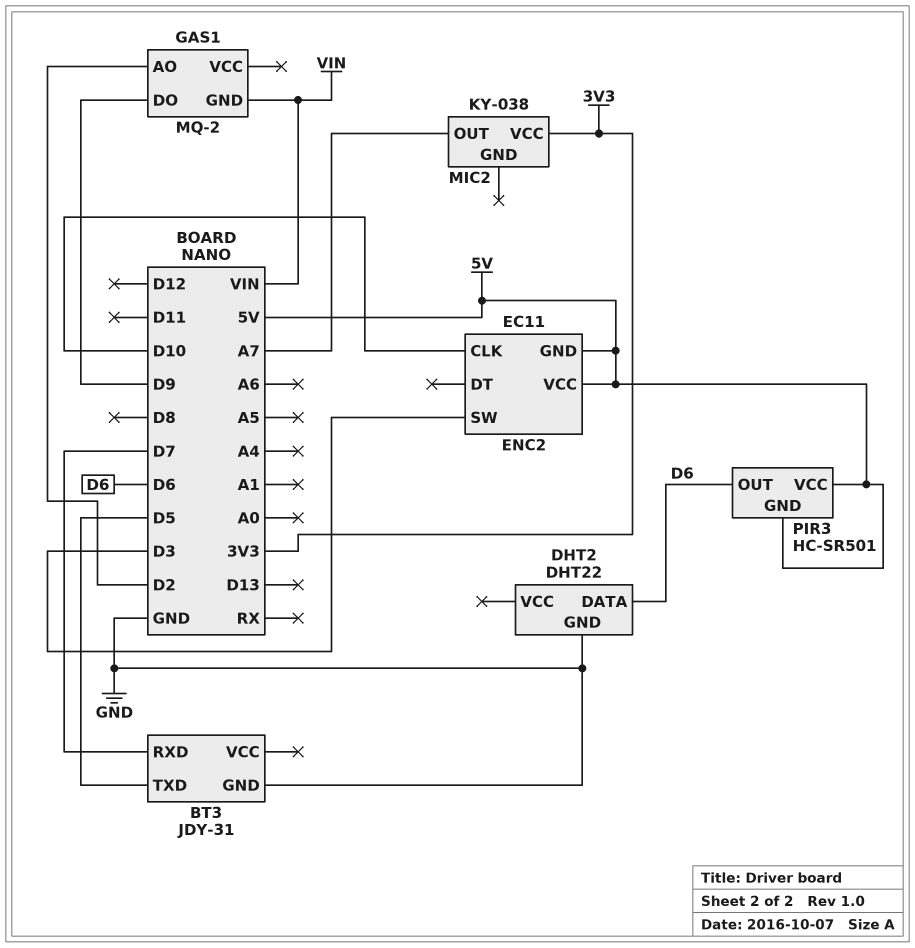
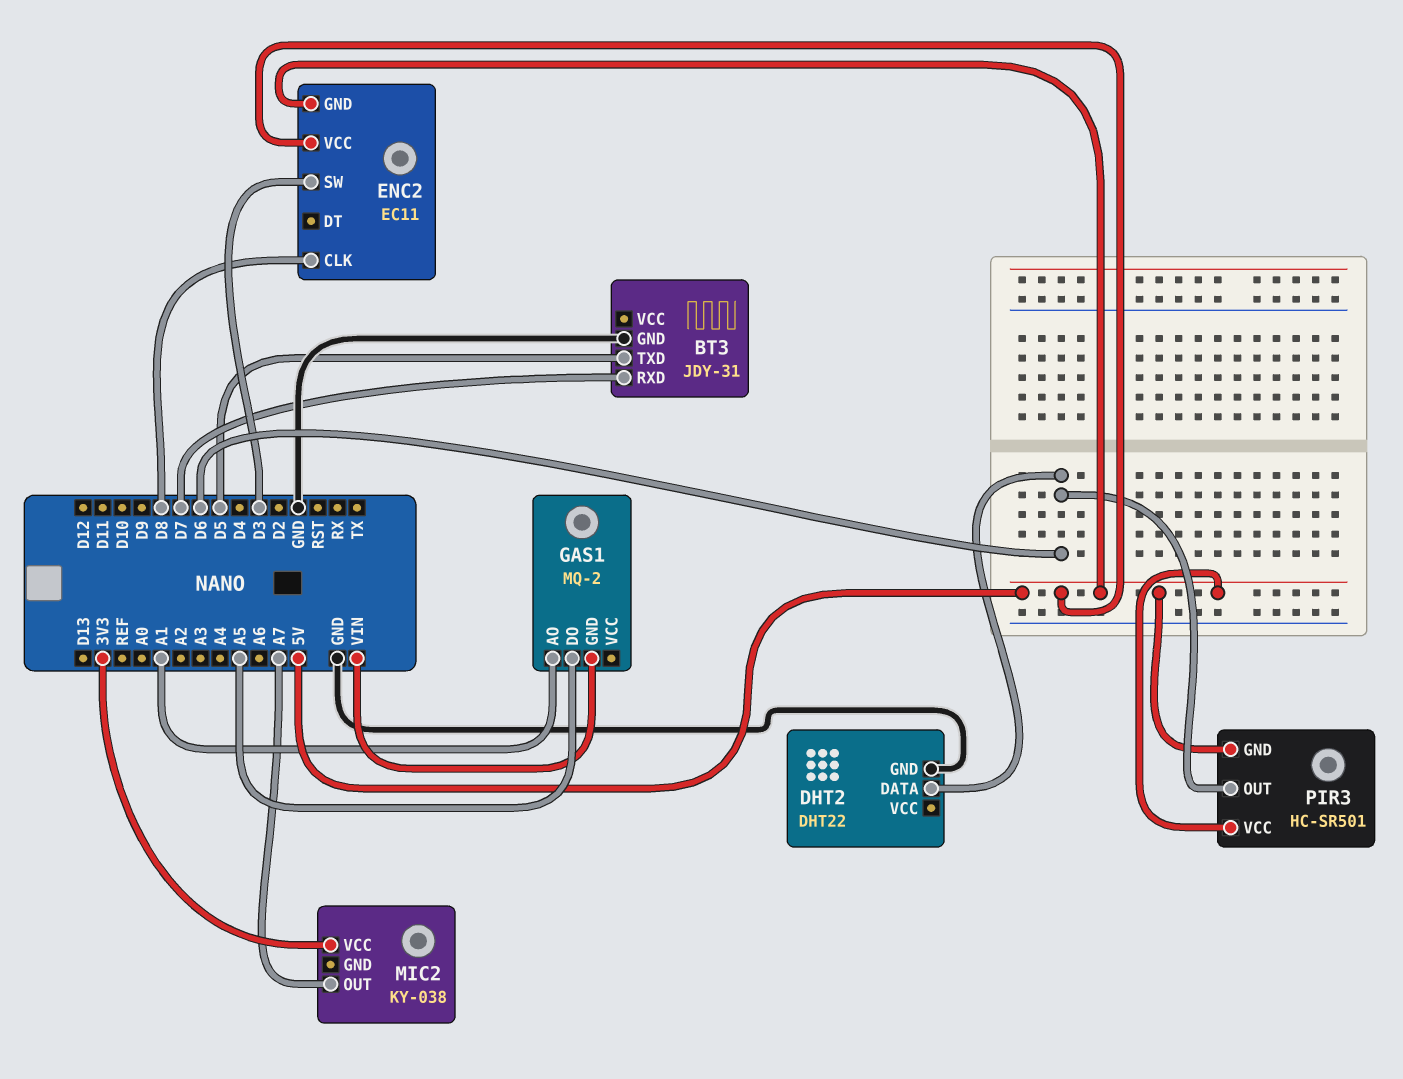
ENC2 pin CLK: D10 -> D8
GAS1 pin AO: D2 -> A1
GAS1 pin DO: D9 -> A5

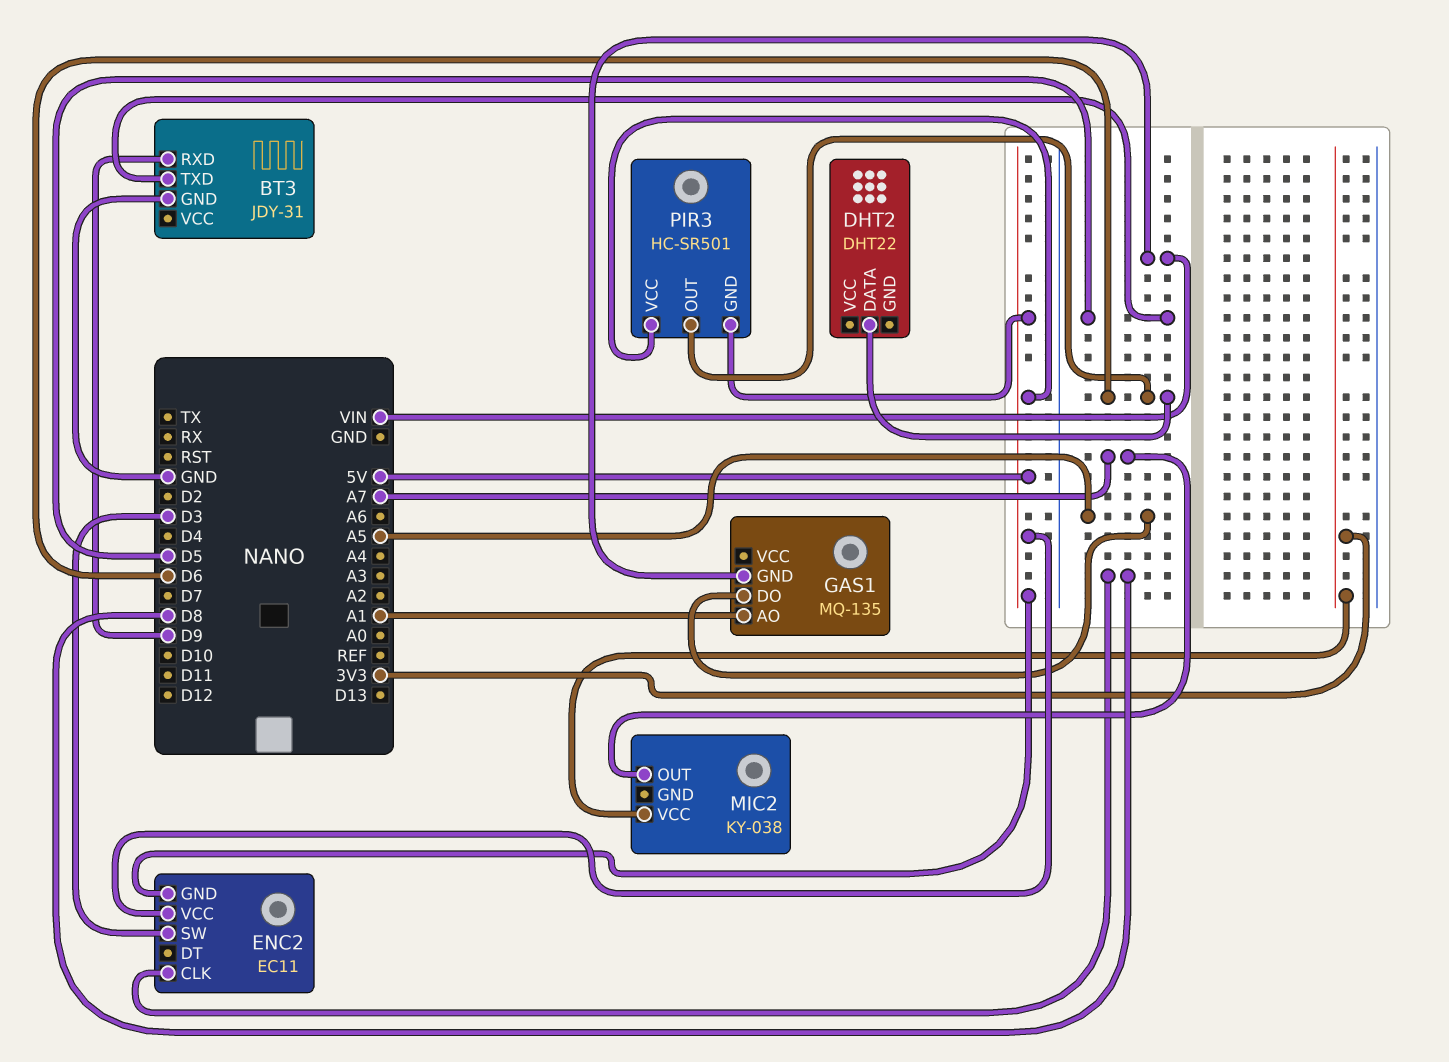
BT3 pin RXD: D7 -> D9
DHT2 pin GND: GND -> none
GAS1: MQ-2 -> MQ-135

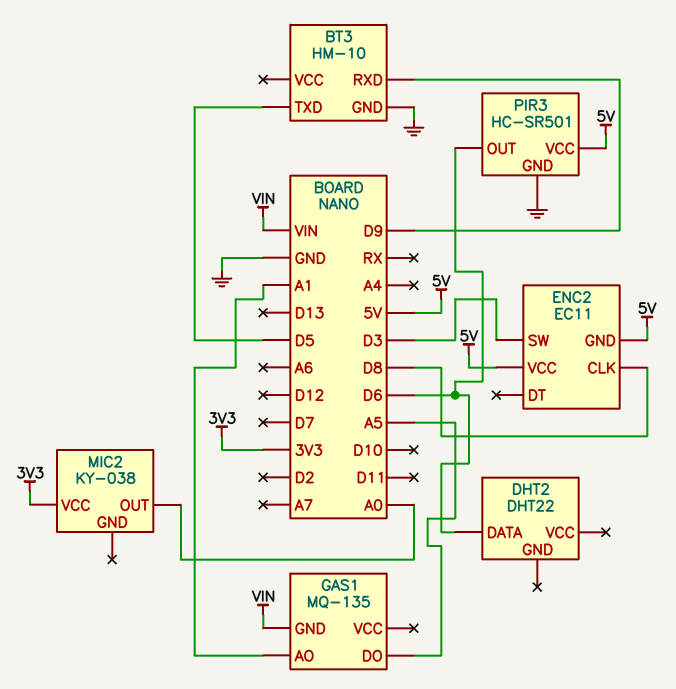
BT3: JDY-31 -> HM-10
MIC2 pin OUT: A7 -> A0
PIR3 pin GND: 5V -> GND

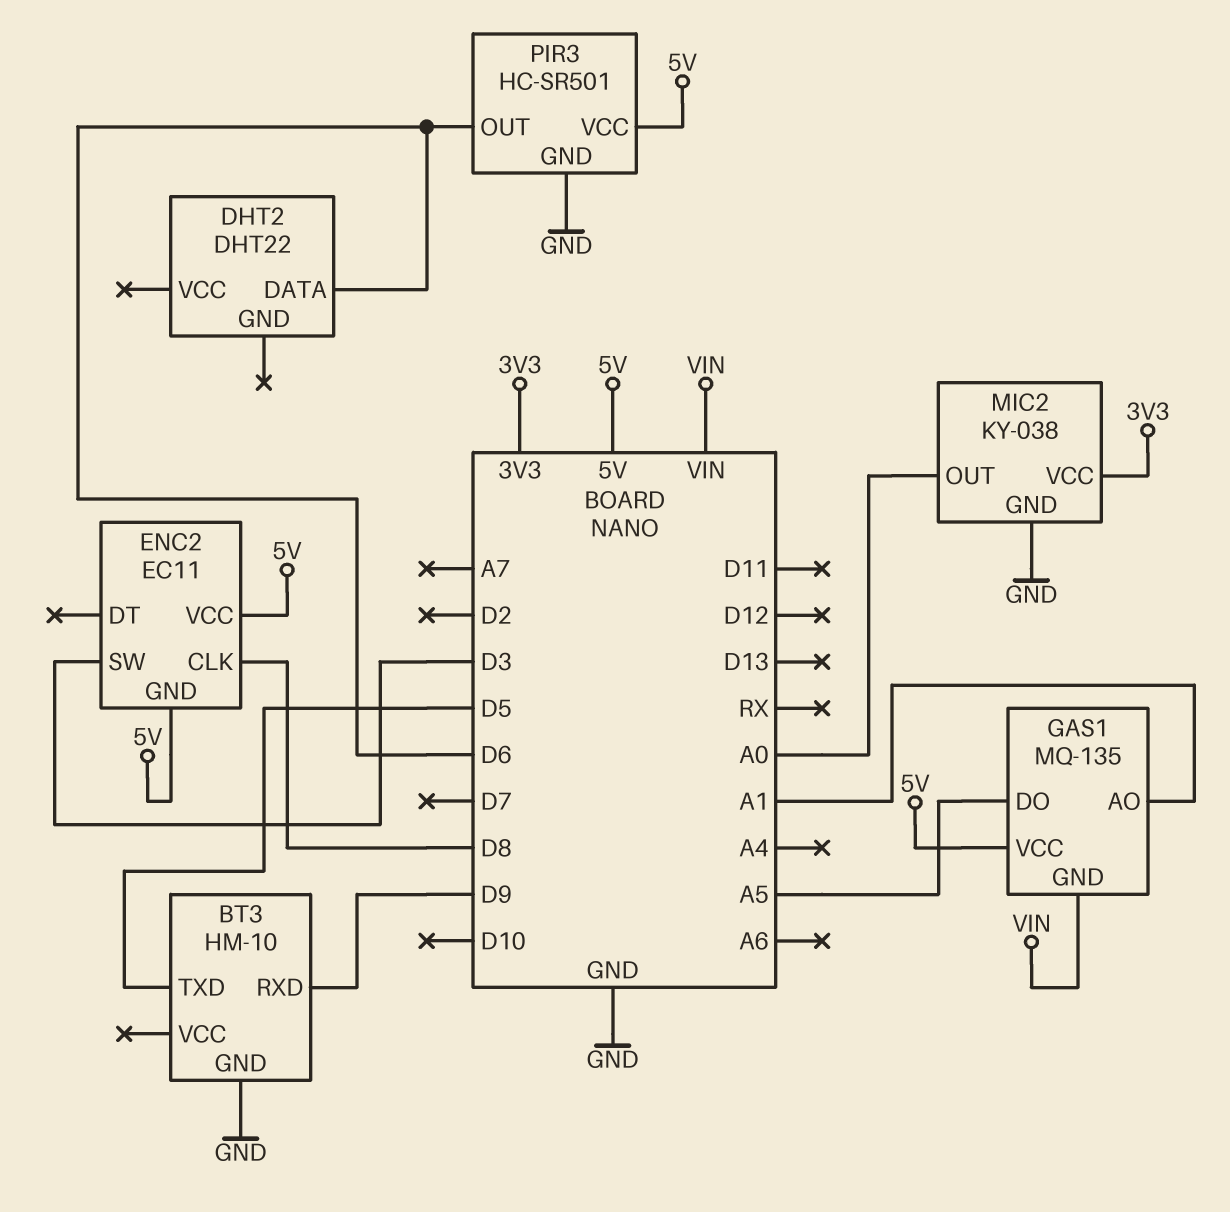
GAS1 pin VCC: none -> 5V
MIC2 pin GND: none -> GND

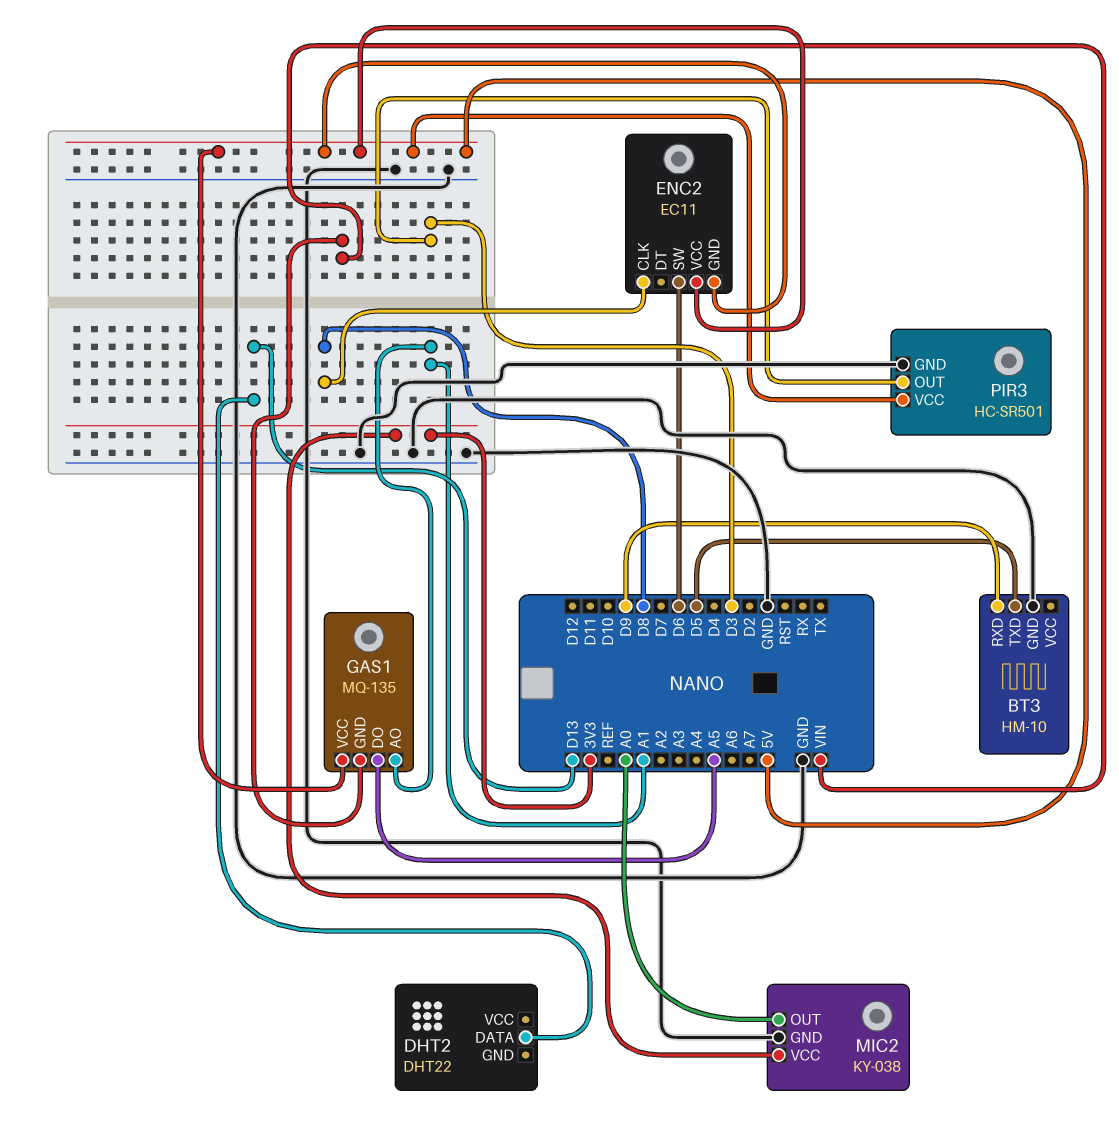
DHT2 pin DATA: D6 -> D13
ENC2 pin SW: D3 -> D6
PIR3 pin OUT: D6 -> D3

